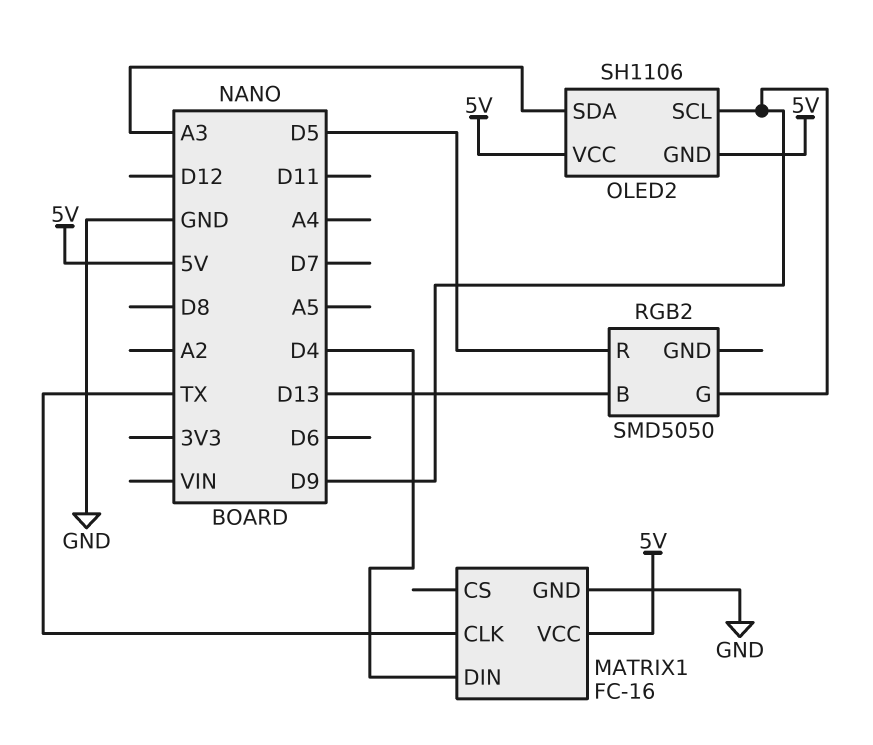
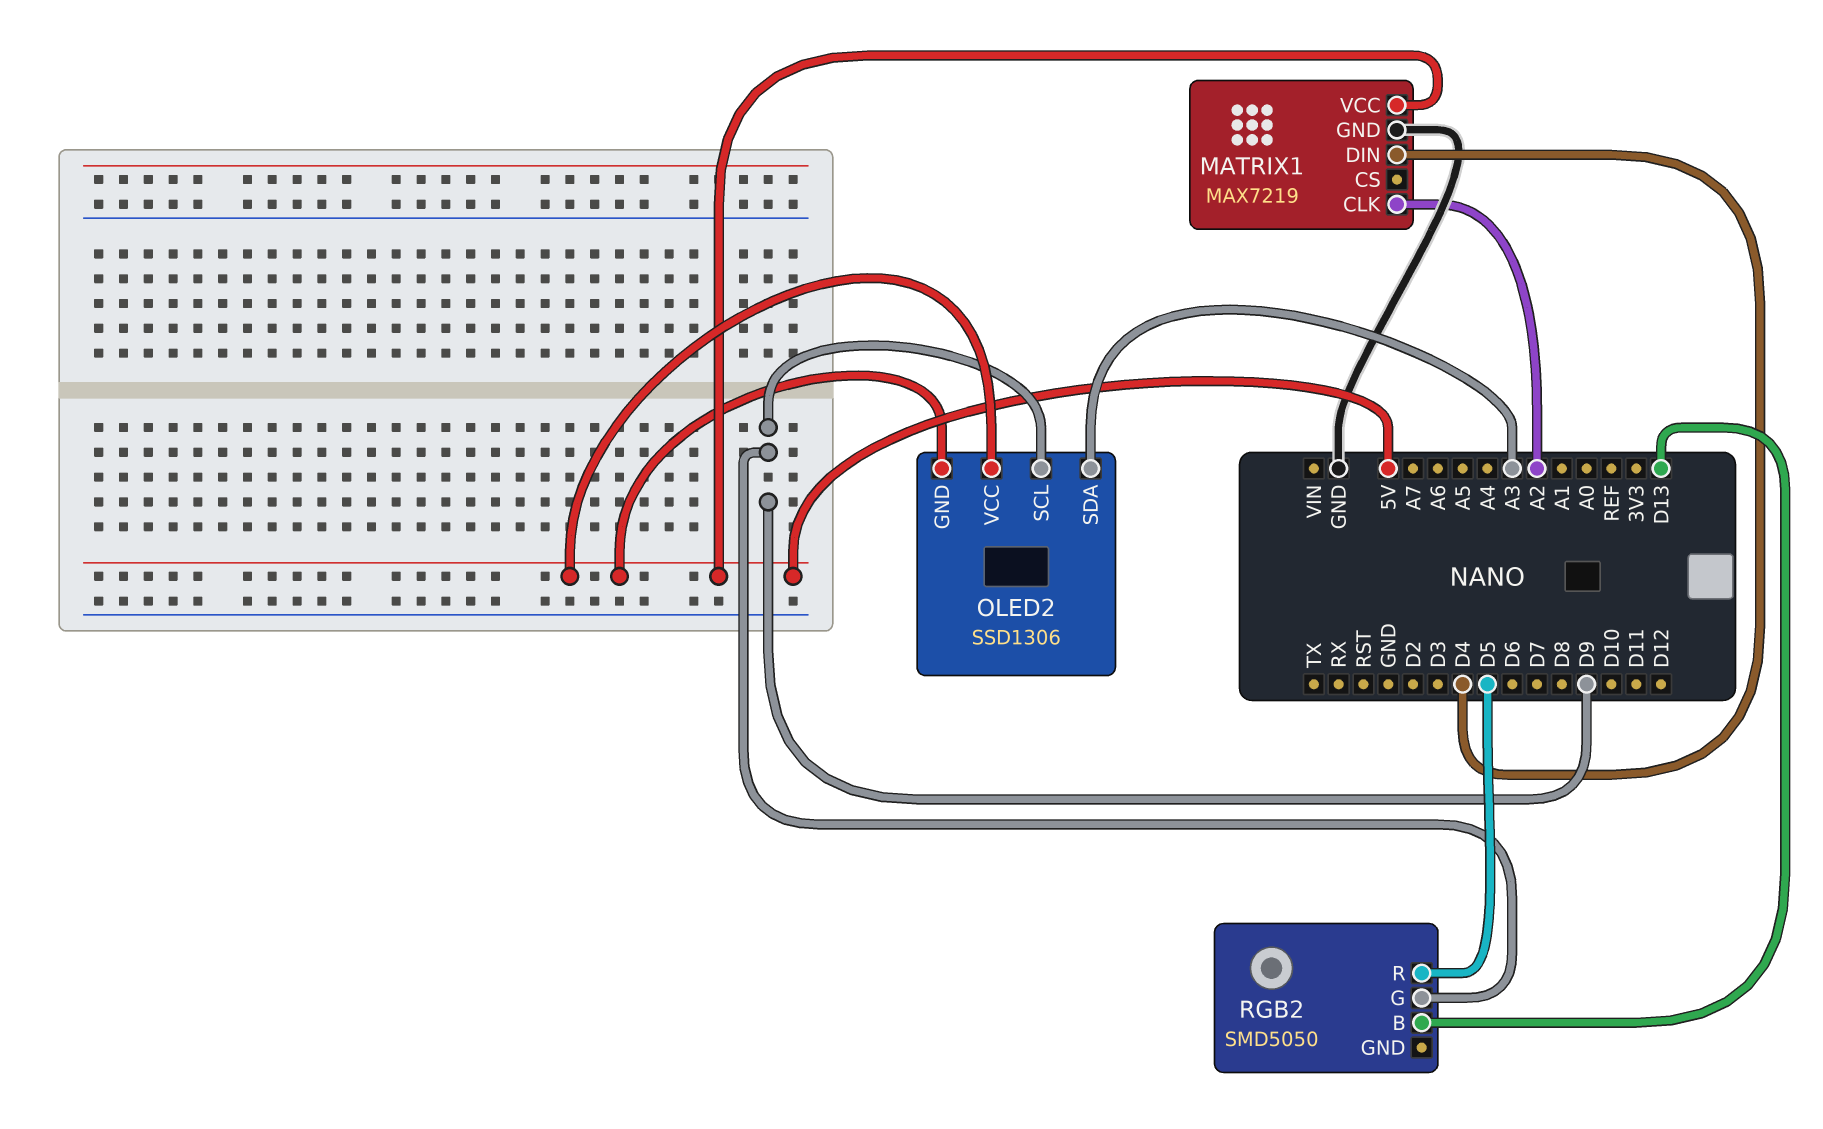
MATRIX1: FC-16 -> MAX7219
MATRIX1 pin CLK: TX -> A2
OLED2: SH1106 -> SSD1306

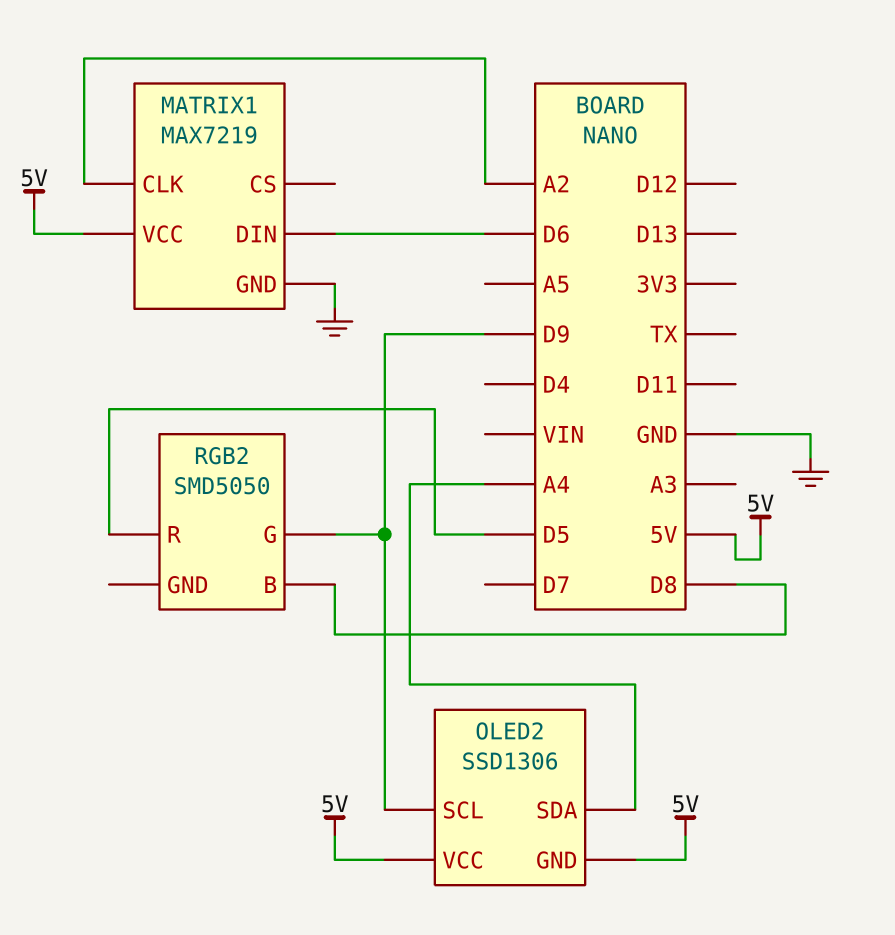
MATRIX1 pin DIN: D4 -> D6
OLED2 pin SDA: A3 -> A4
RGB2 pin B: D13 -> D8

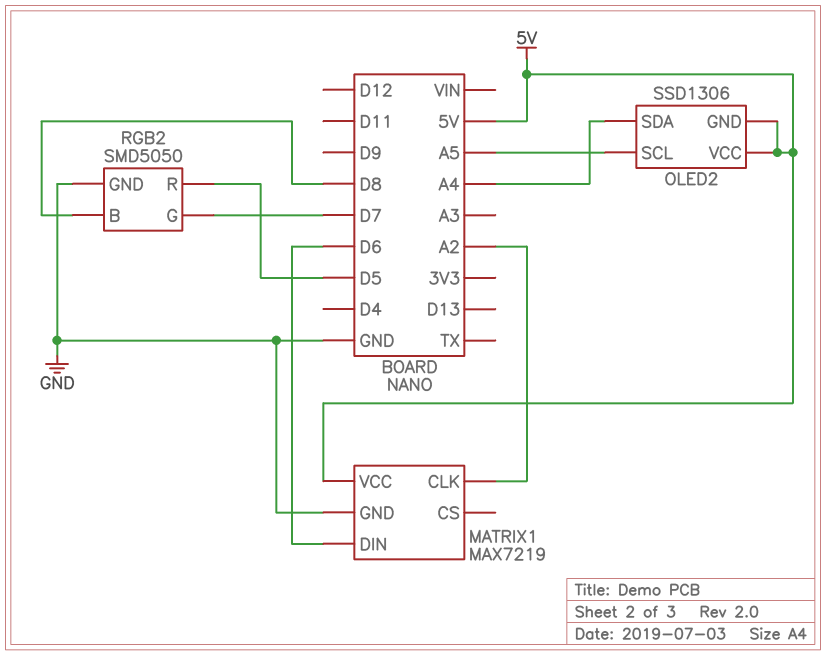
OLED2 pin SCL: D9 -> A5
RGB2 pin G: D9 -> D7
RGB2 pin GND: none -> GND

